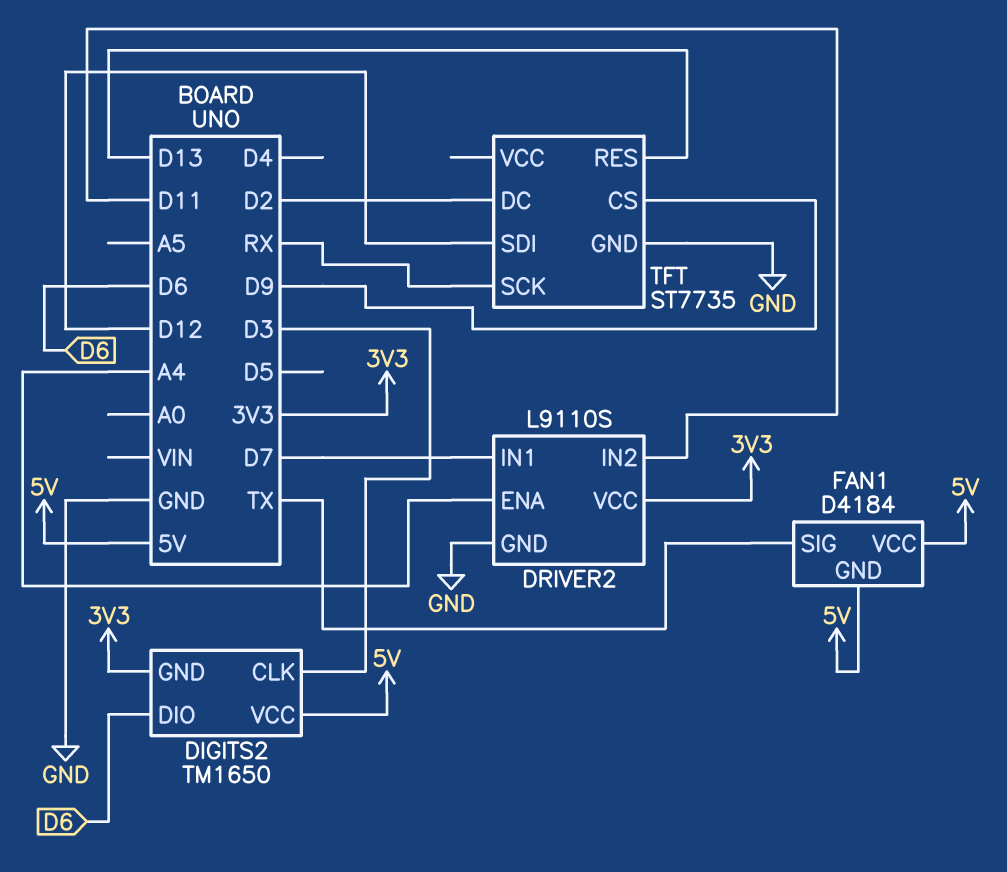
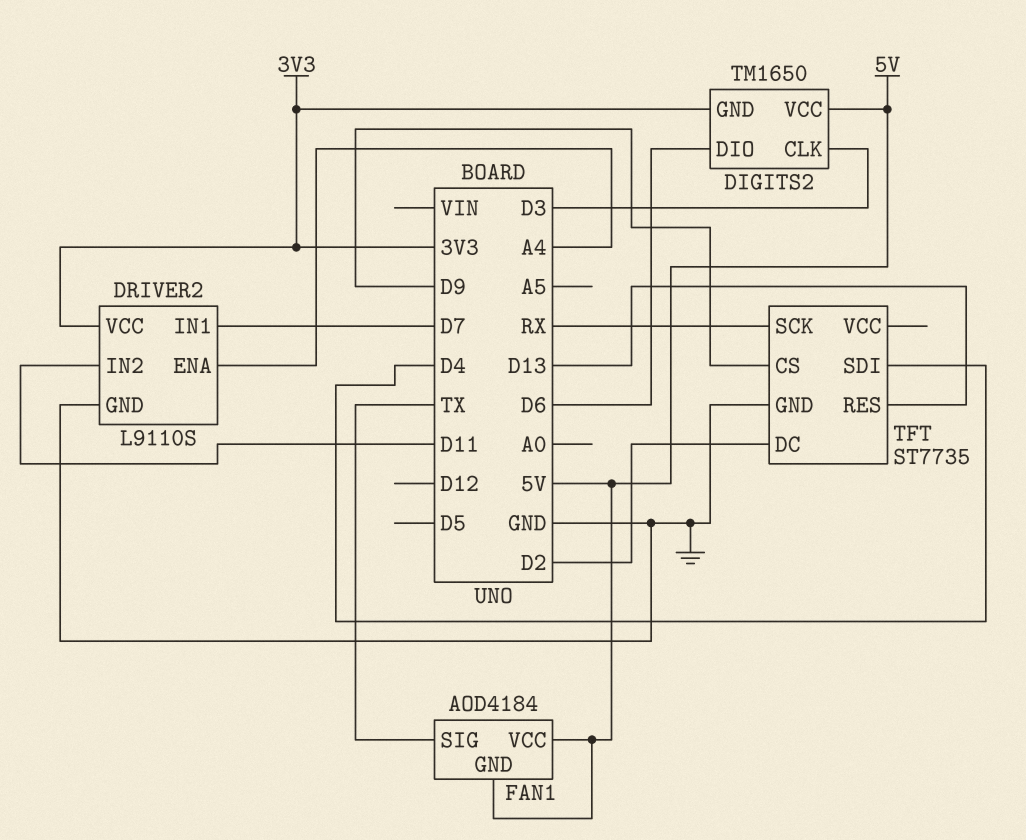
FAN1: D4184 -> AOD4184
TFT pin SDI: D12 -> D4

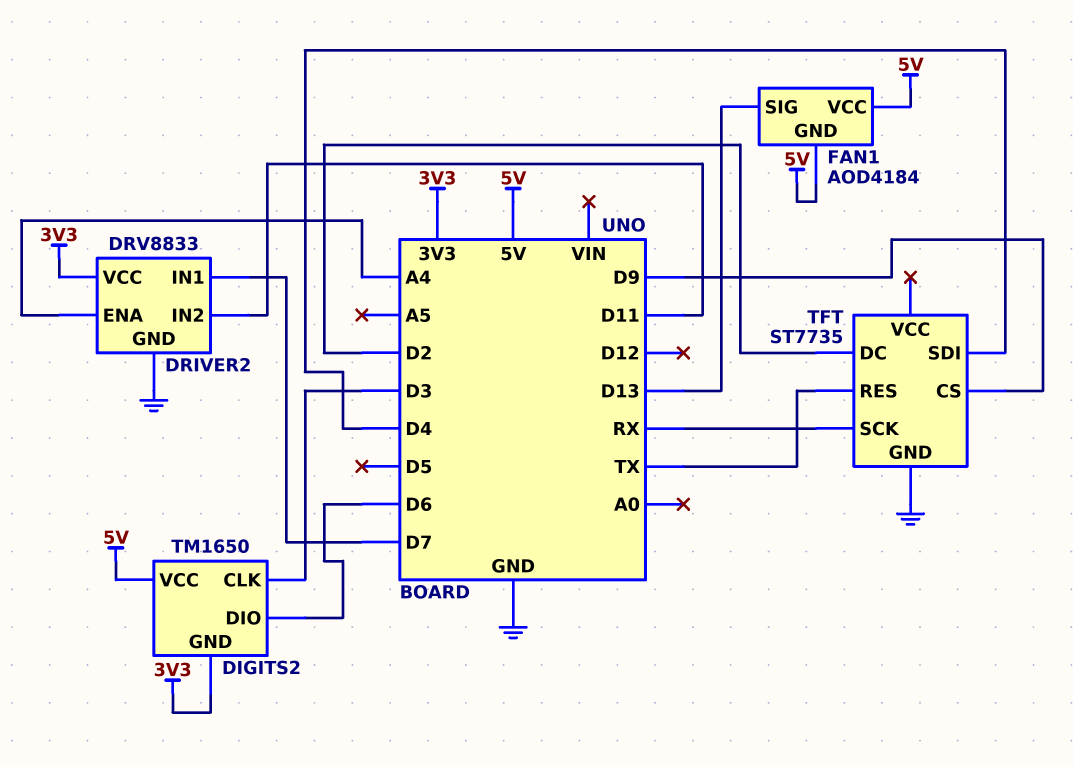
DRIVER2: L9110S -> DRV8833
FAN1 pin SIG: TX -> D13
TFT pin RES: D13 -> TX

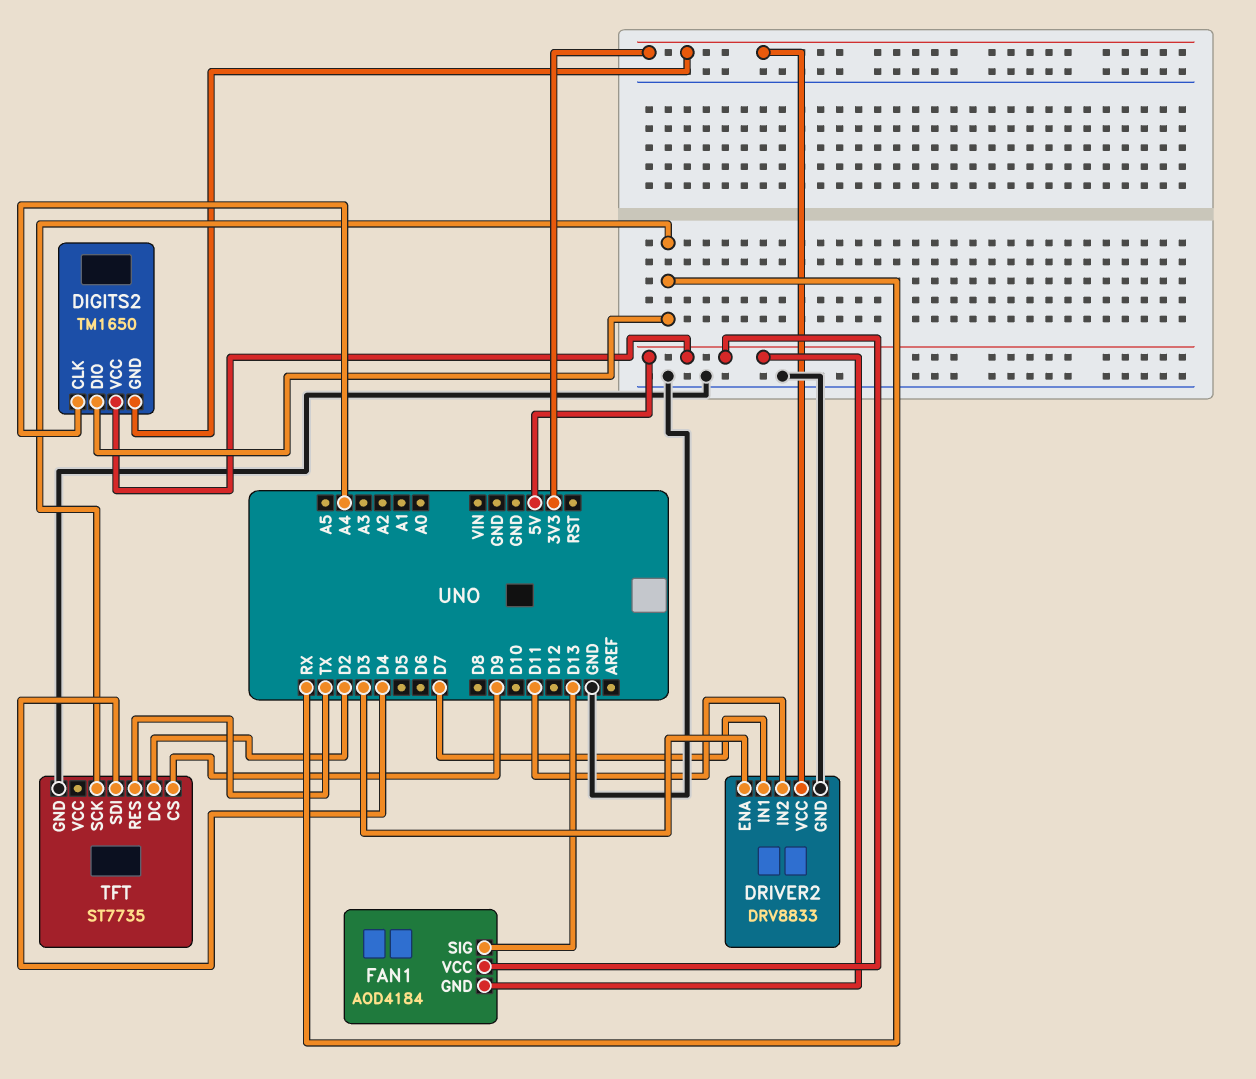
DIGITS2 pin CLK: D3 -> A4
DIGITS2 pin DIO: D6 -> RX
DRIVER2 pin ENA: A4 -> D3

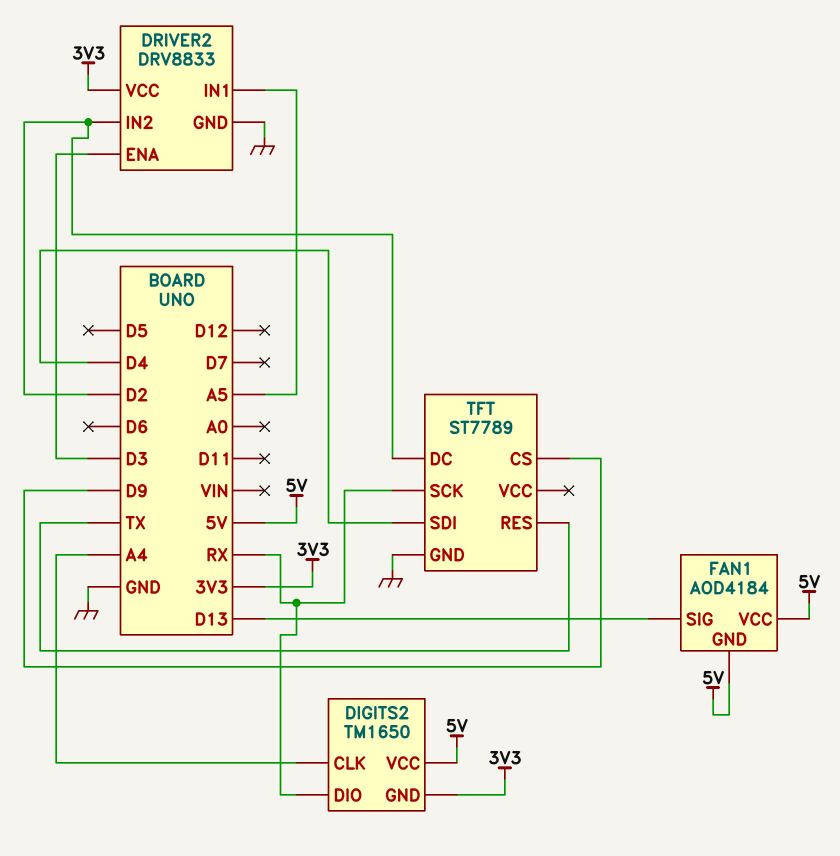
DRIVER2 pin IN1: D7 -> A5
DRIVER2 pin IN2: D11 -> D2
TFT: ST7735 -> ST7789

